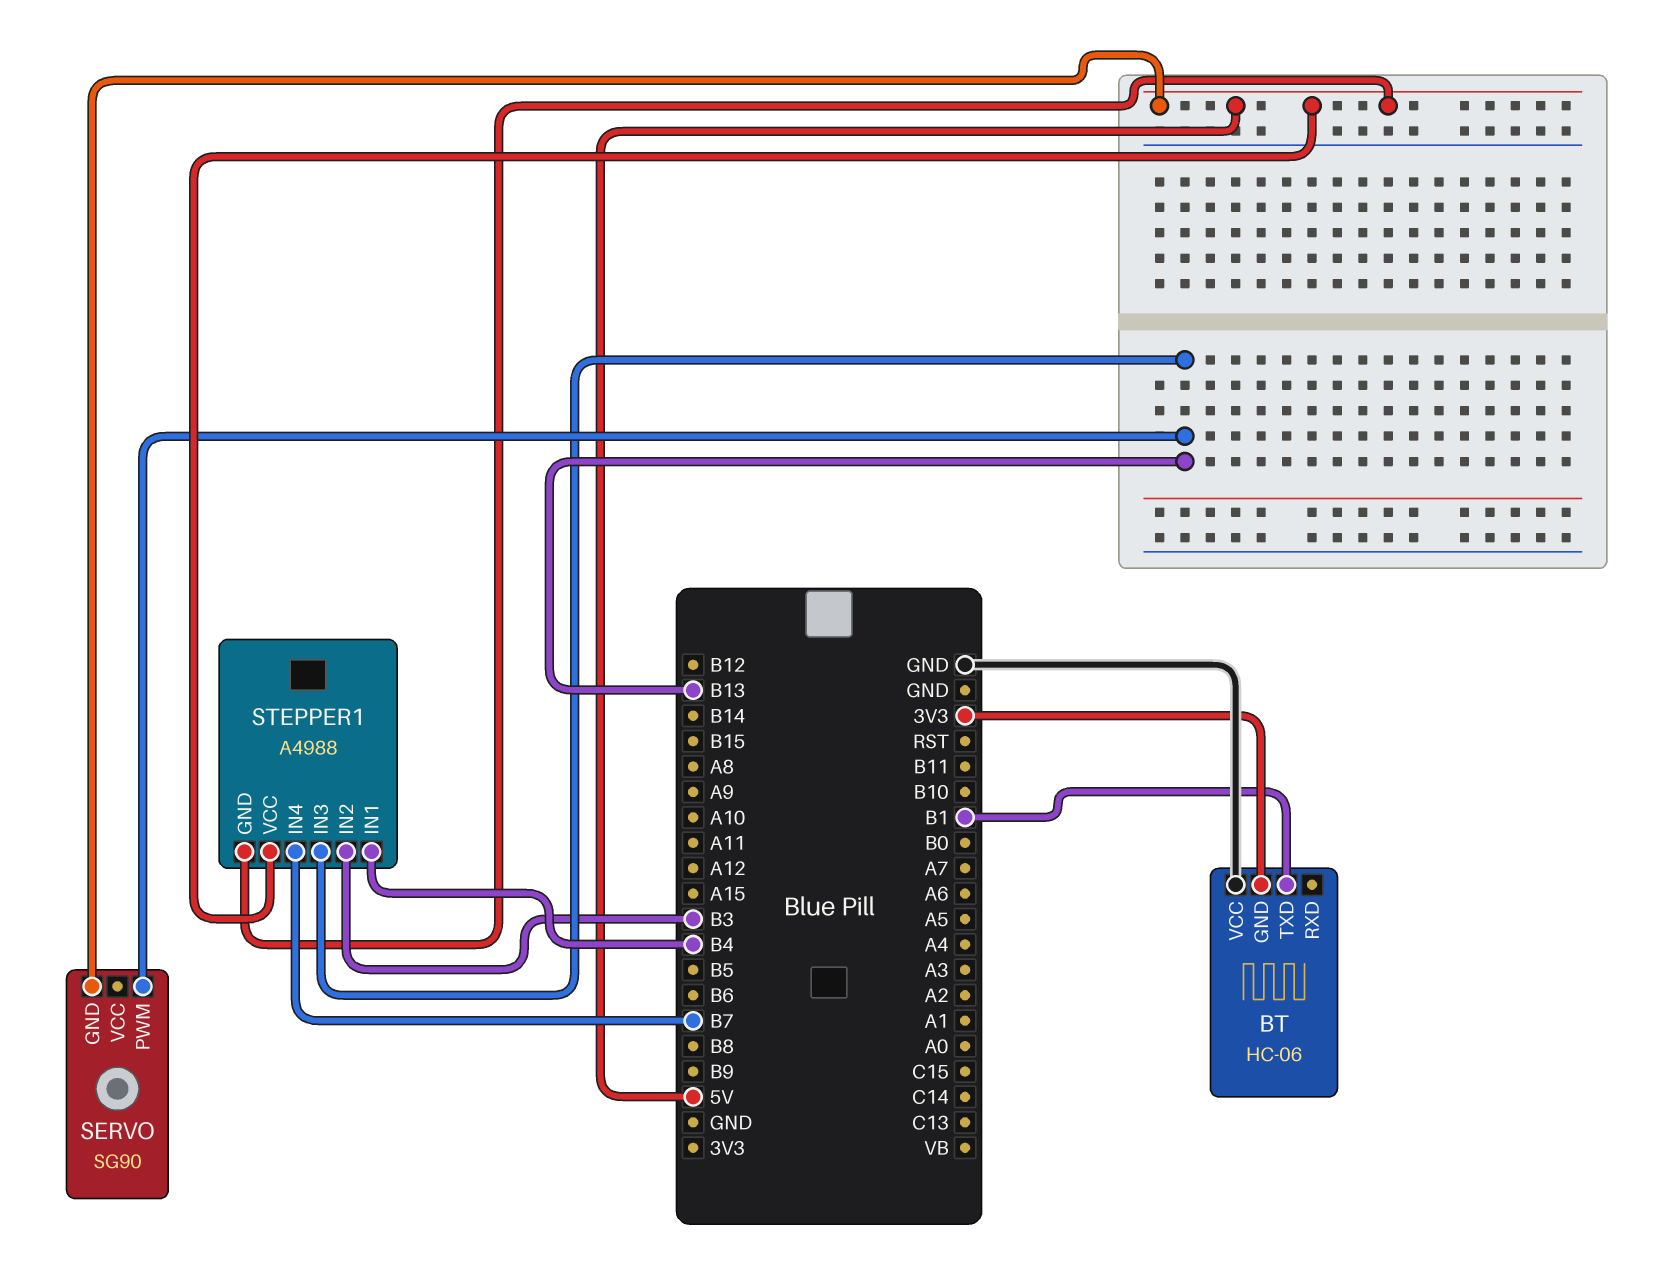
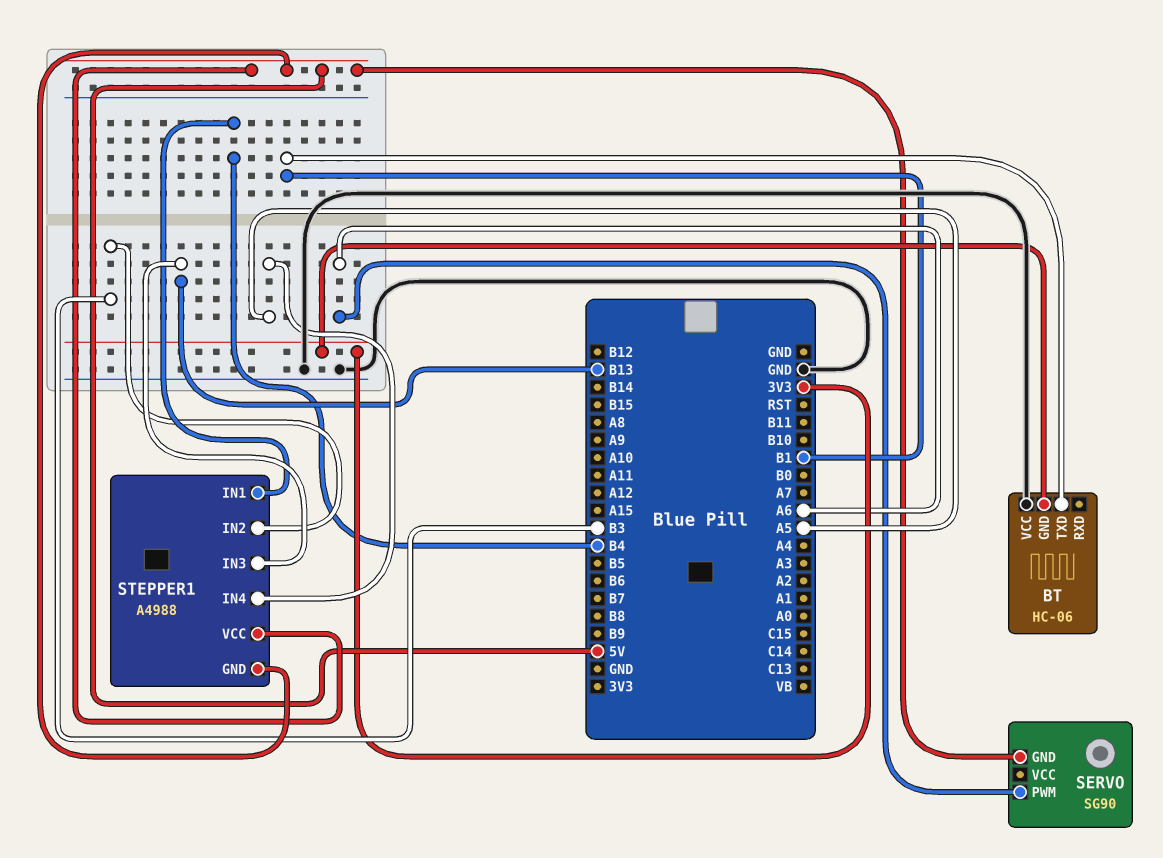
SERVO pin PWM: B13 -> A6
STEPPER1 pin IN4: B7 -> A5

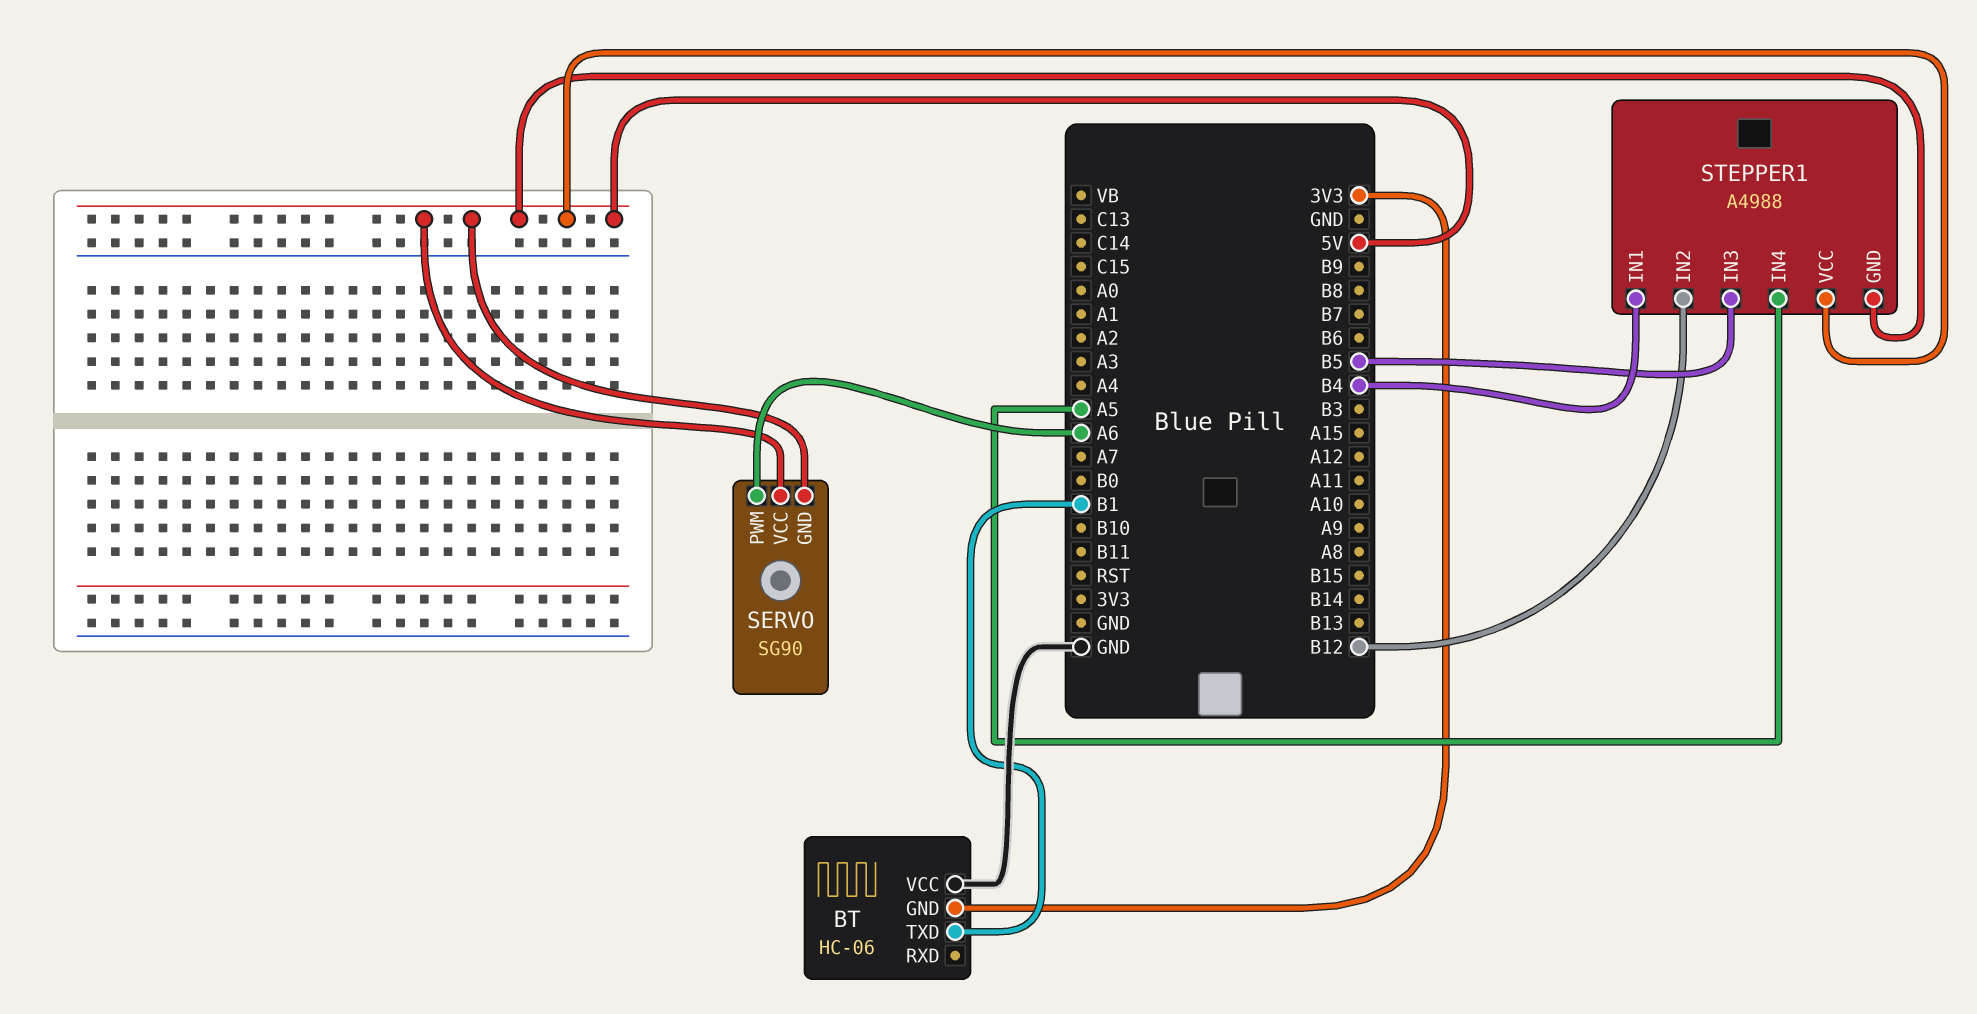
SERVO pin VCC: none -> 5V
STEPPER1 pin IN2: B3 -> B12
STEPPER1 pin IN3: B13 -> B5

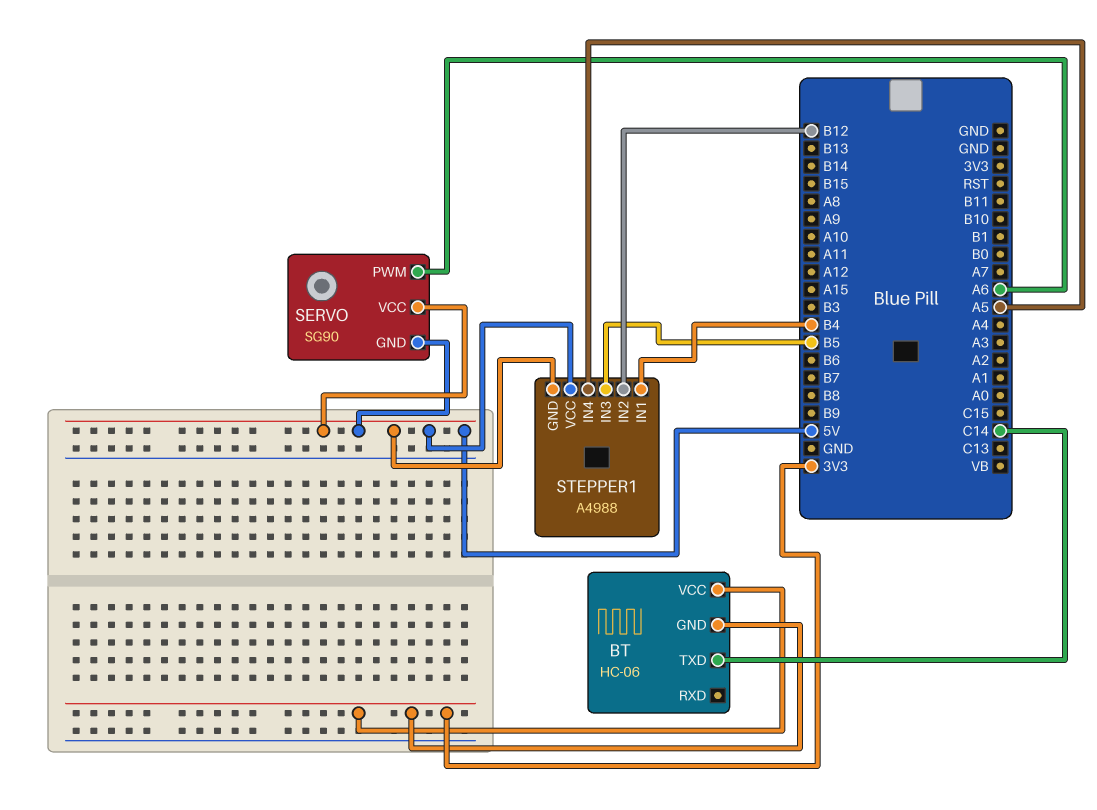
BT pin TXD: B1 -> C14
BT pin VCC: GND -> 3V3

